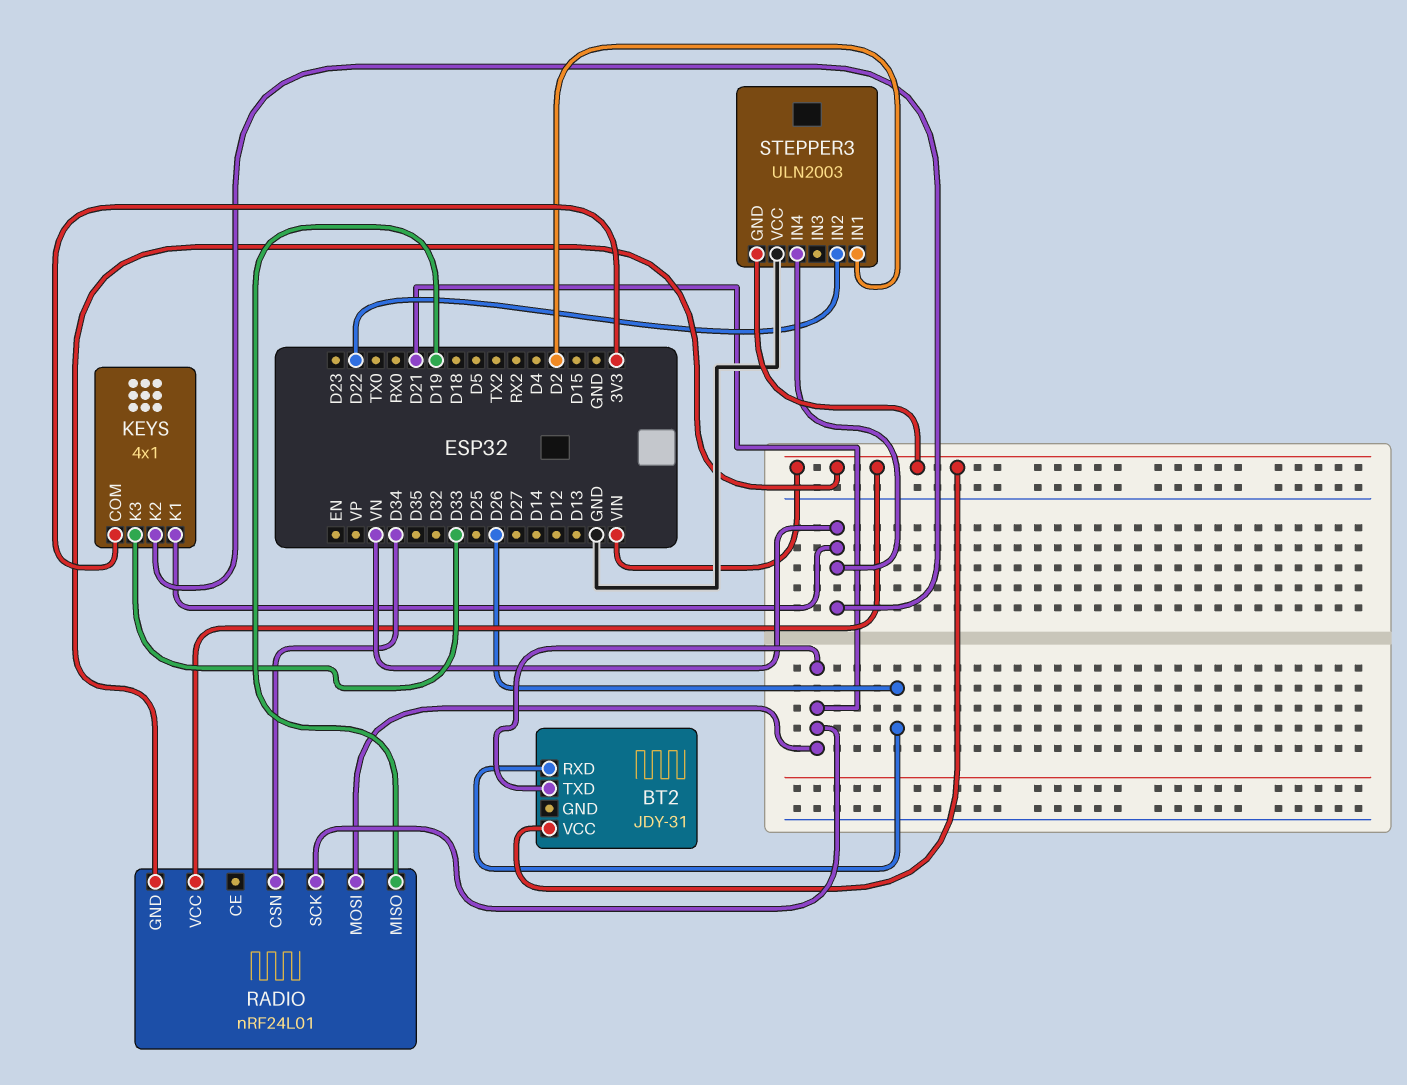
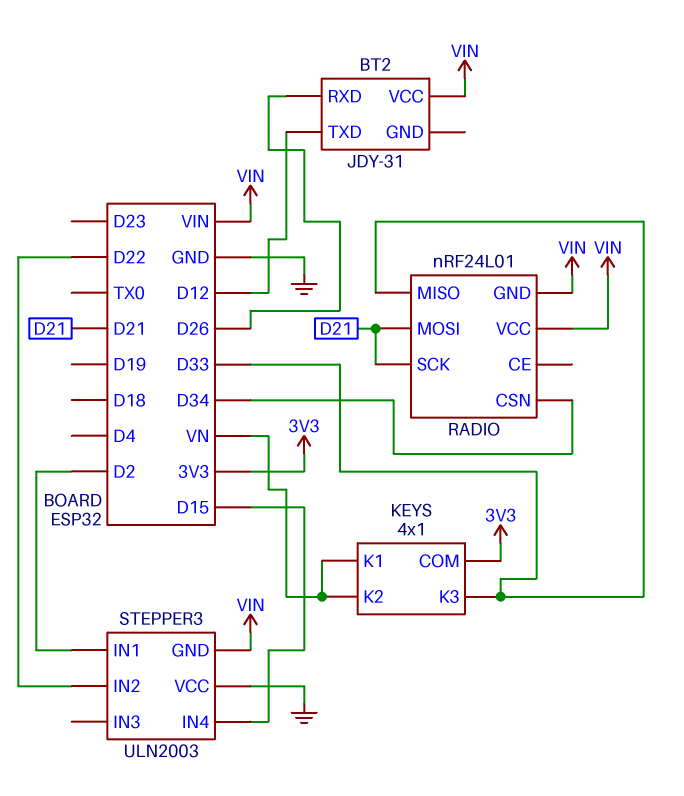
BT2 pin TXD: D21 -> D12
RADIO pin MISO: D19 -> D33
STEPPER3 pin IN4: VN -> D15

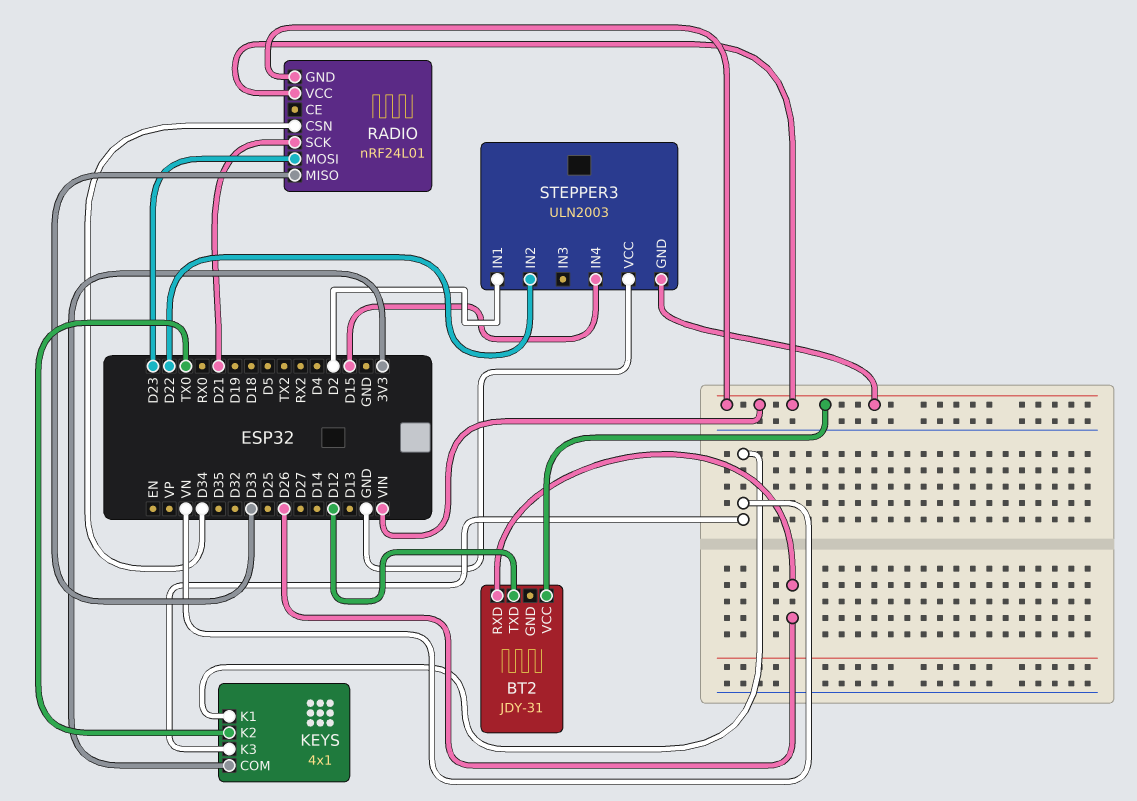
KEYS pin K2: VN -> TX0
KEYS pin K3: D33 -> VN
RADIO pin MOSI: D21 -> D23

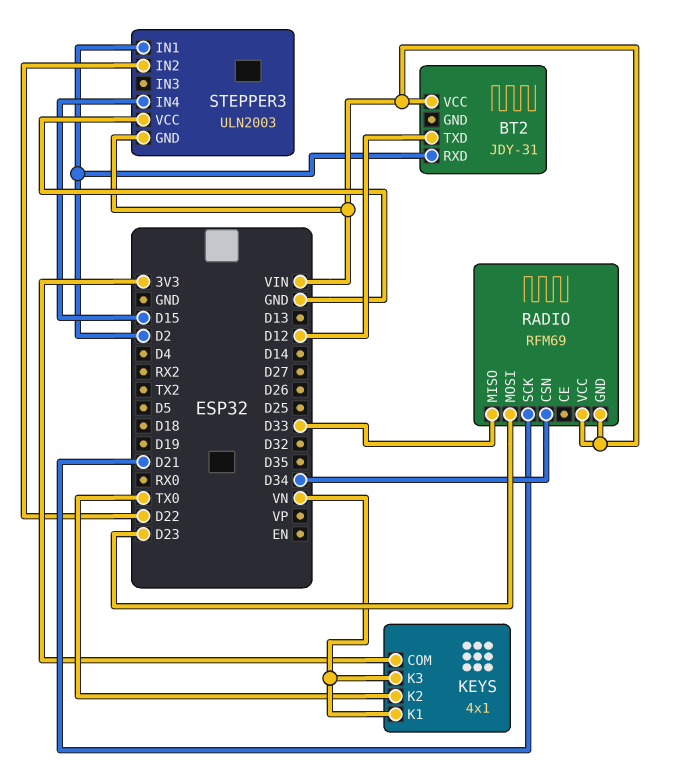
BT2 pin RXD: D26 -> D2
RADIO: nRF24L01 -> RFM69

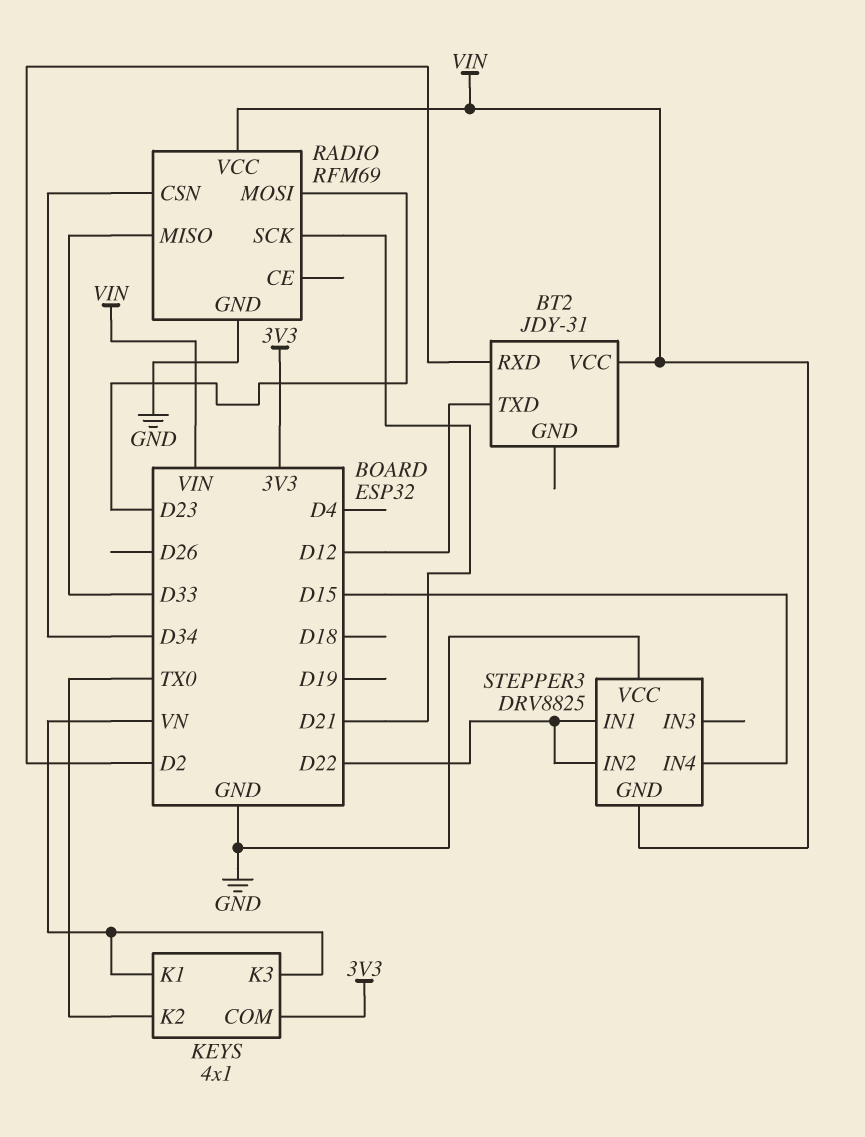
RADIO pin GND: VIN -> GND
STEPPER3: ULN2003 -> DRV8825
STEPPER3 pin IN1: D2 -> D22

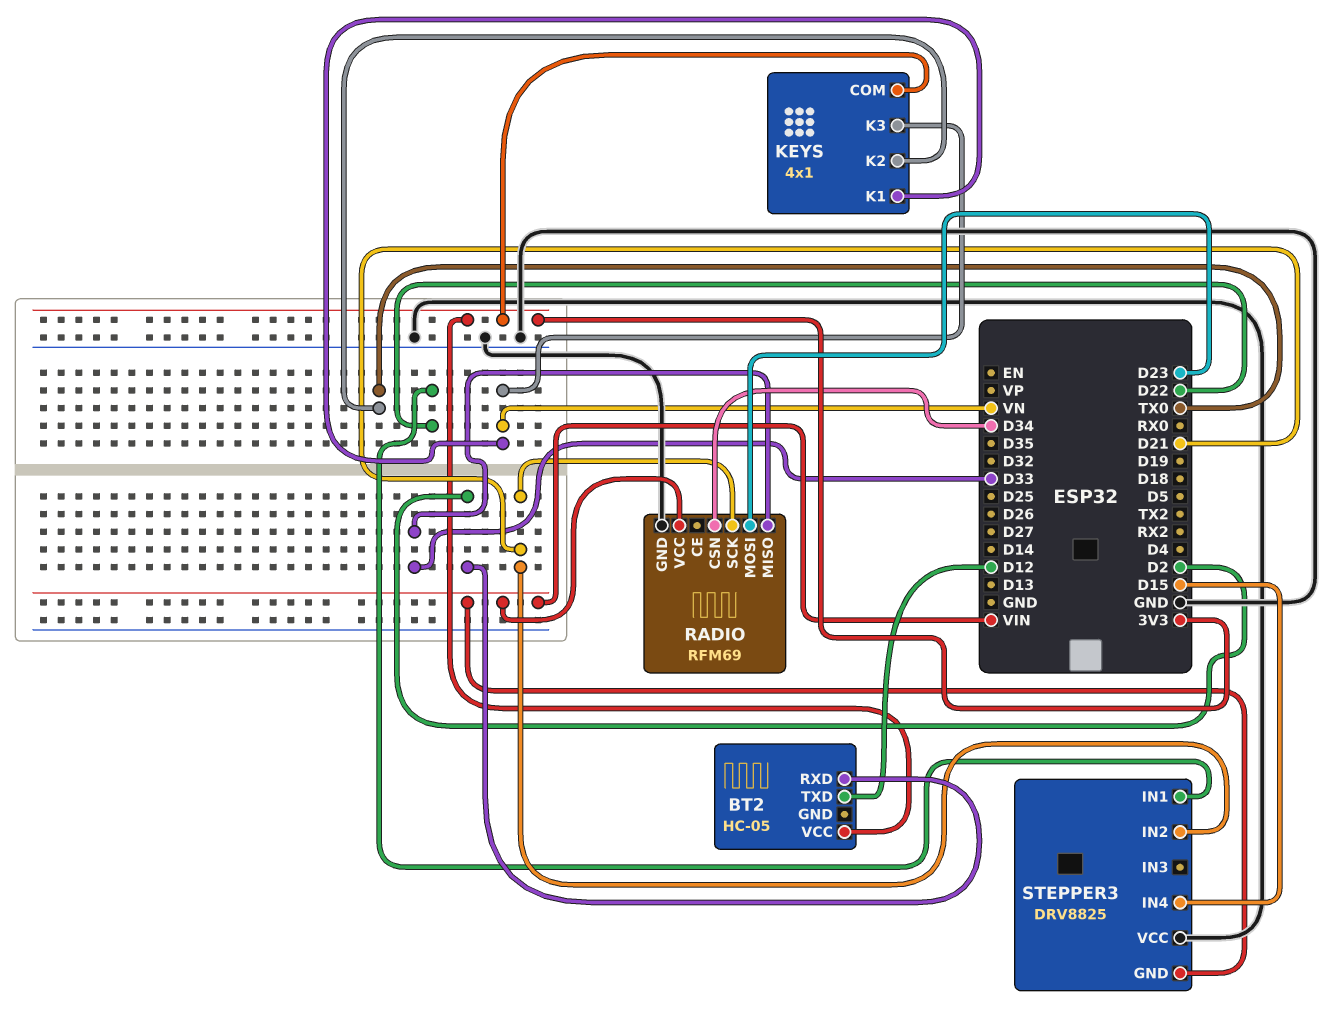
BT2: JDY-31 -> HC-05
BT2 pin VCC: VIN -> 3V3
STEPPER3 pin IN2: D22 -> D21

